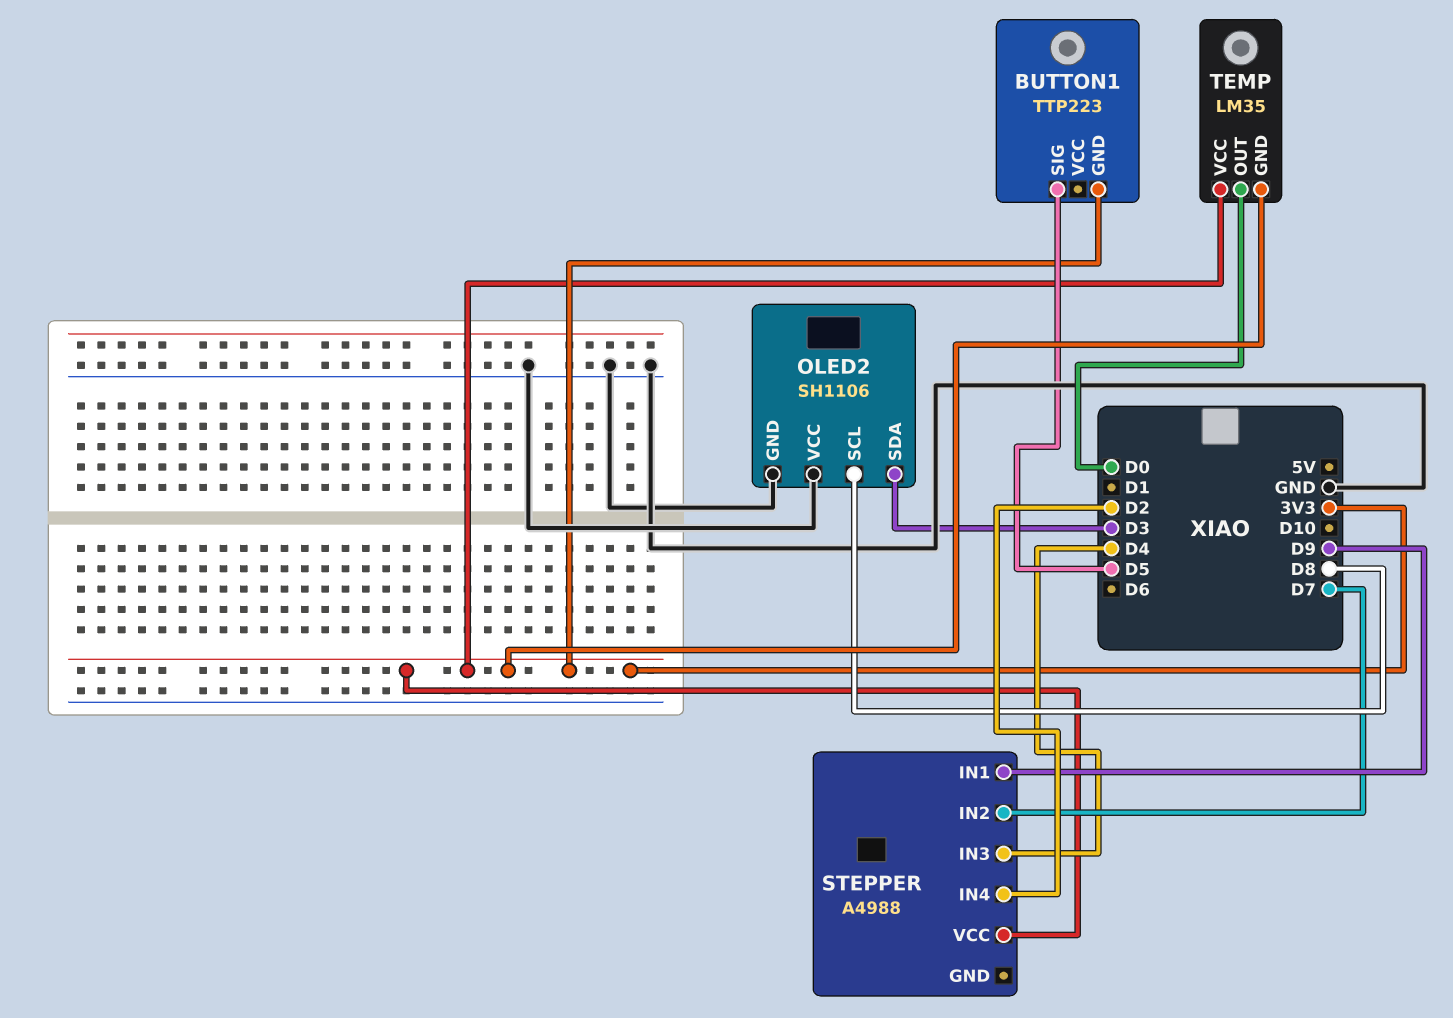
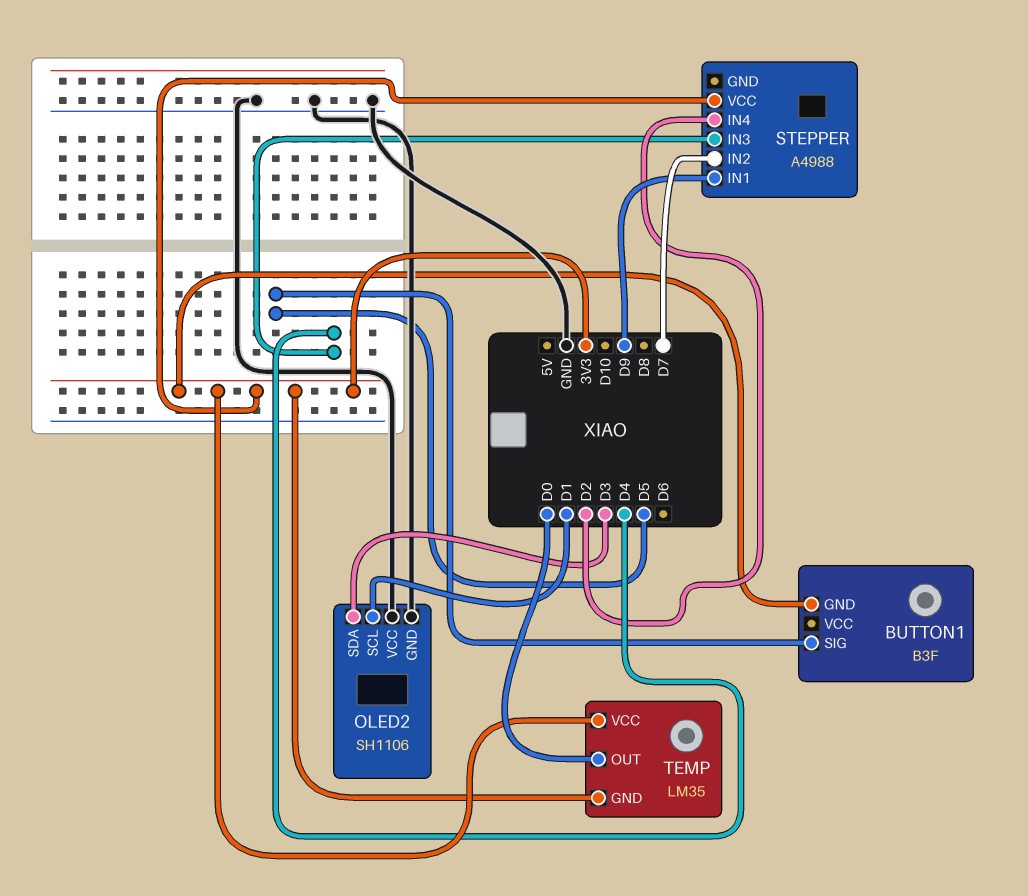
BUTTON1: TTP223 -> B3F
OLED2 pin SCL: D8 -> D1

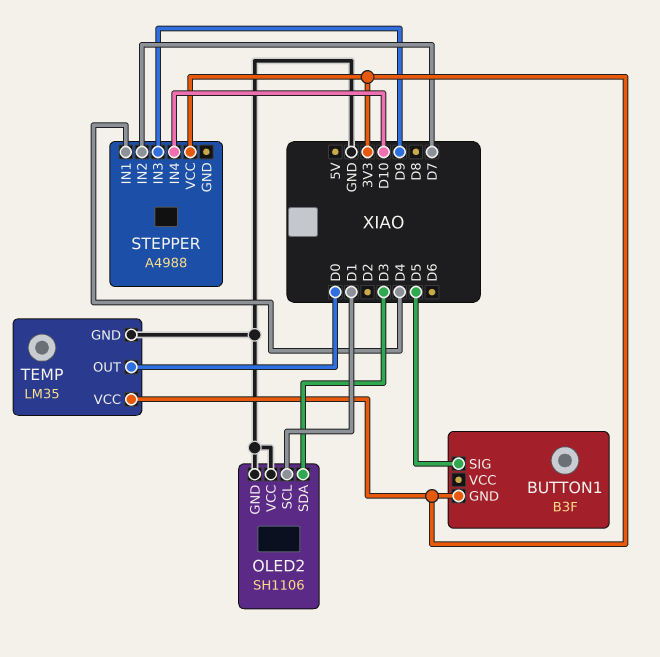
STEPPER pin IN1: D9 -> D4
STEPPER pin IN3: D4 -> D9
STEPPER pin IN4: D2 -> D10
TEMP pin GND: 3V3 -> GND

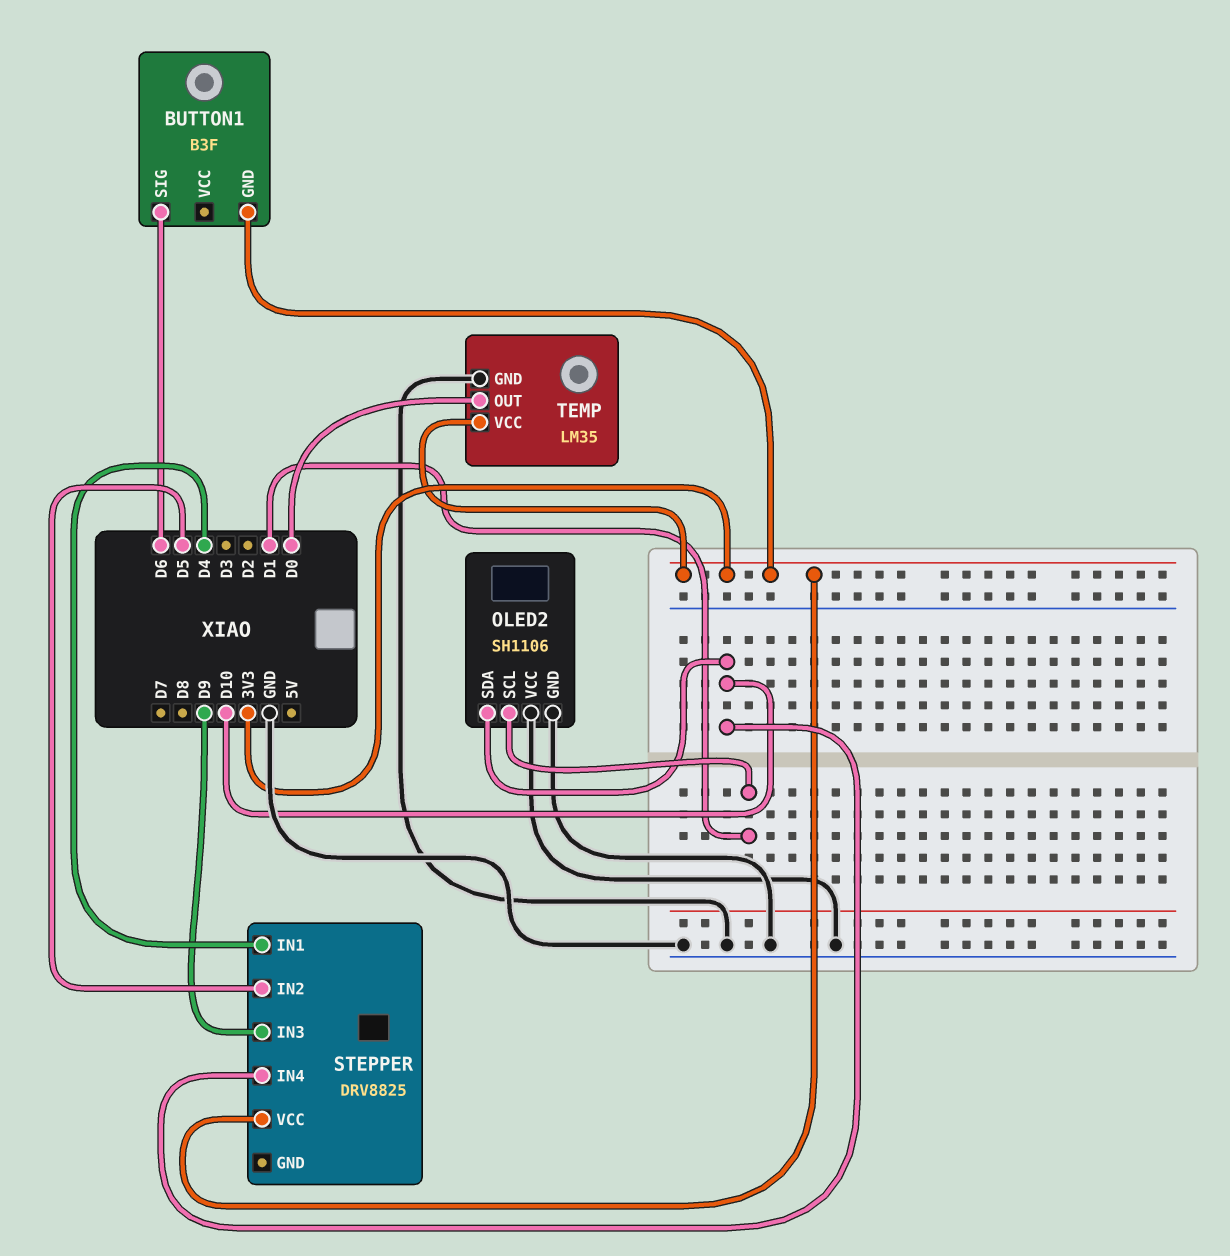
BUTTON1 pin SIG: D5 -> D6
OLED2 pin SDA: D3 -> D10
STEPPER: A4988 -> DRV8825
STEPPER pin IN2: D7 -> D5

